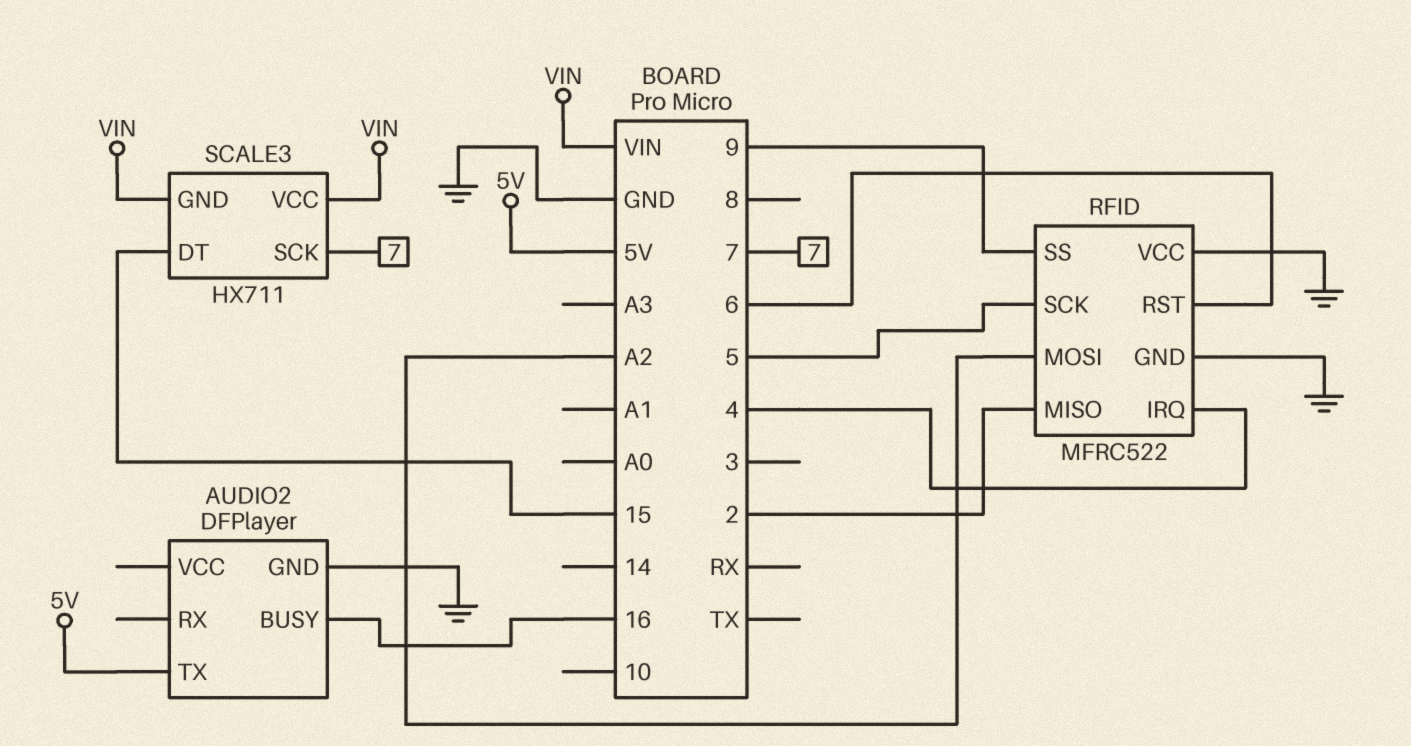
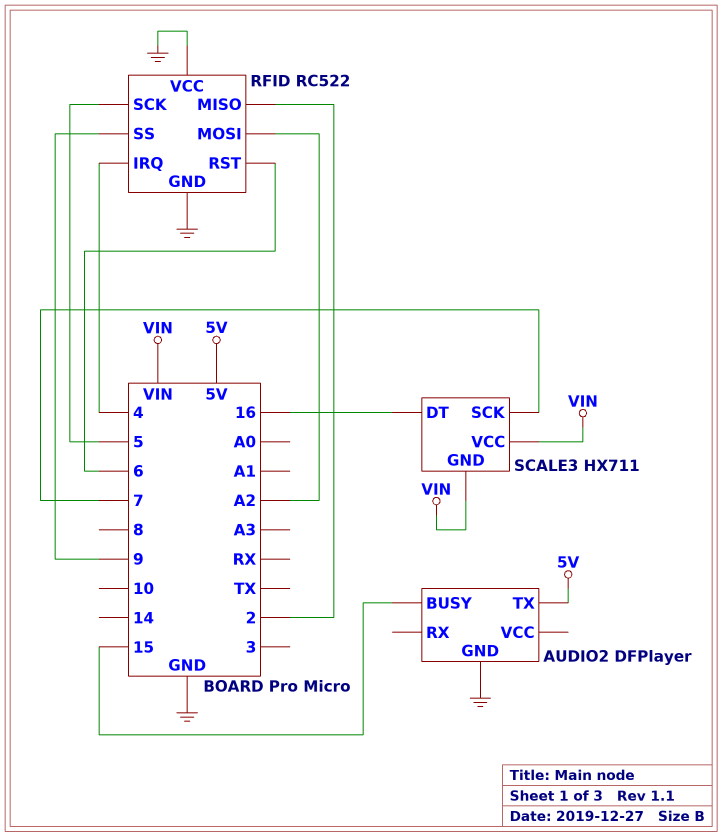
AUDIO2 pin BUSY: 16 -> 15
RFID: MFRC522 -> RC522
SCALE3 pin DT: 15 -> 16

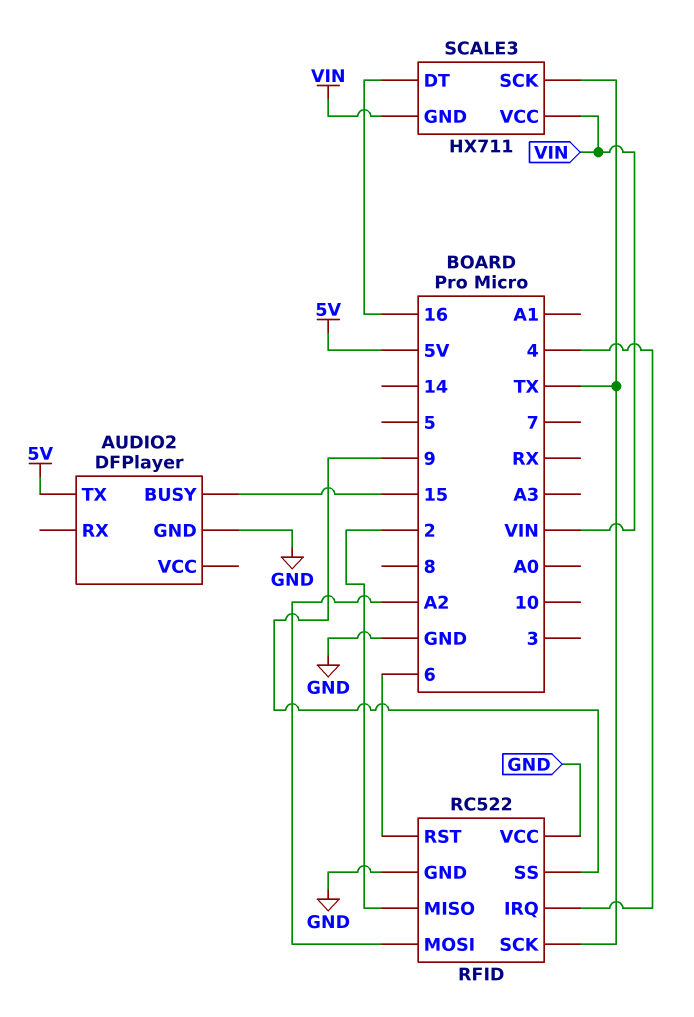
RFID pin SCK: 5 -> TX
SCALE3 pin SCK: 7 -> TX

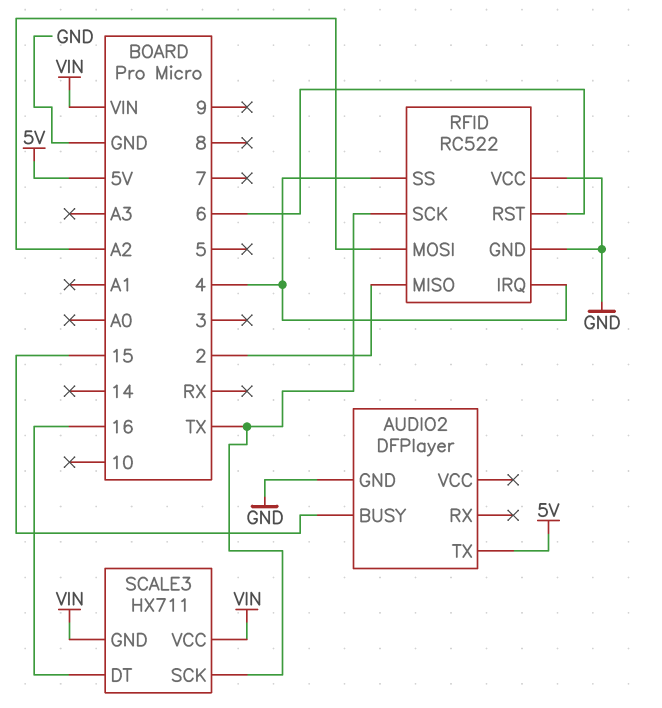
RFID pin SS: 9 -> 4

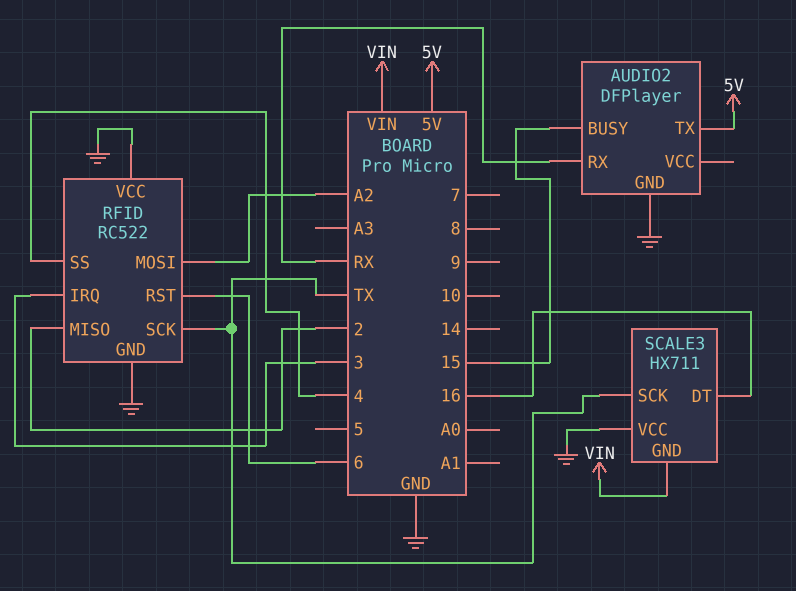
AUDIO2 pin RX: none -> RX
RFID pin IRQ: 4 -> 3
SCALE3 pin VCC: VIN -> GND

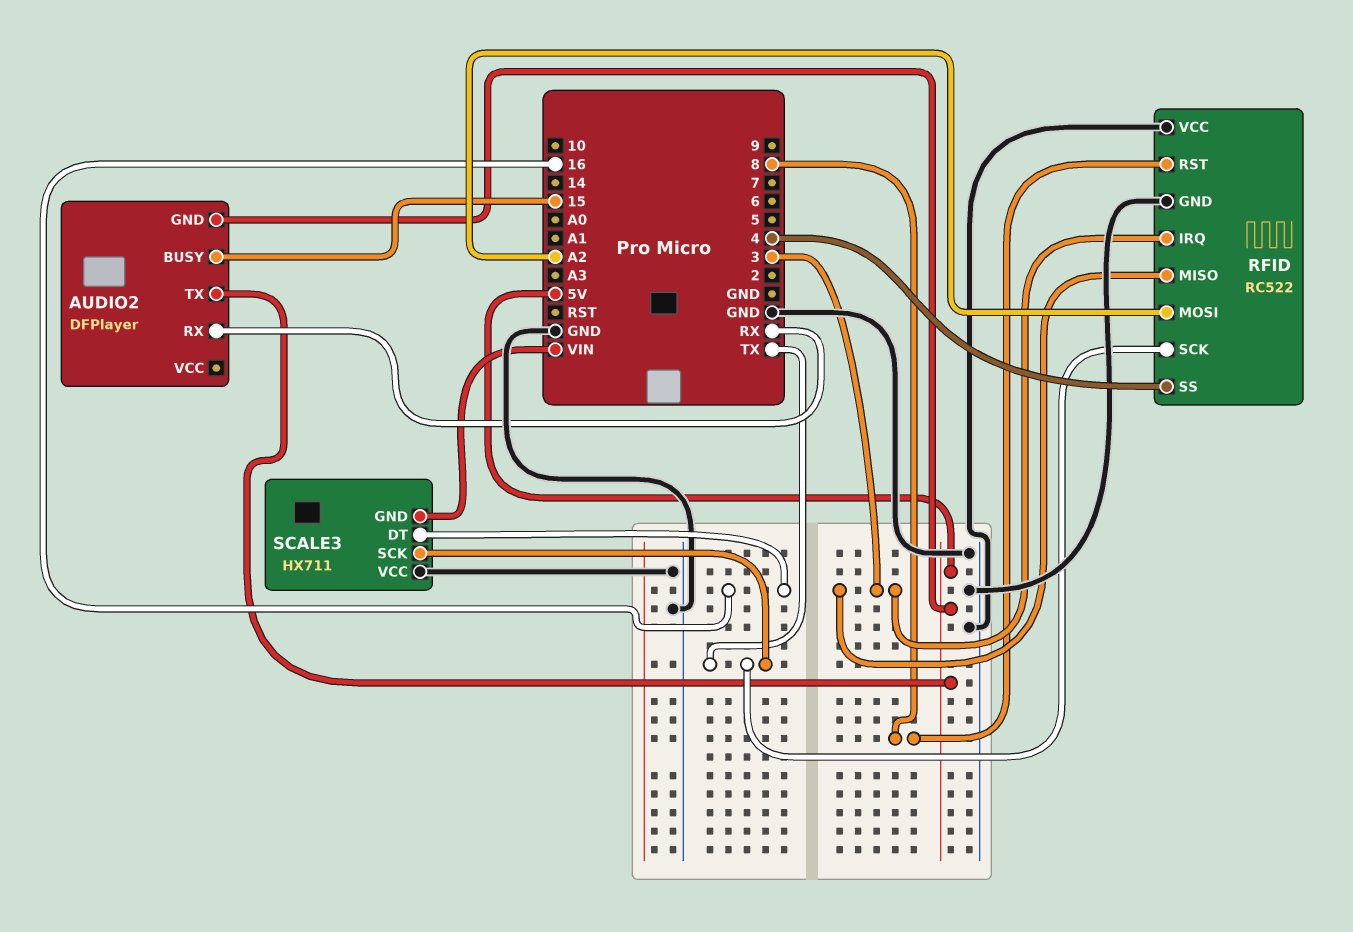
AUDIO2 pin GND: GND -> 5V
RFID pin MISO: 2 -> 3
RFID pin RST: 6 -> 8

